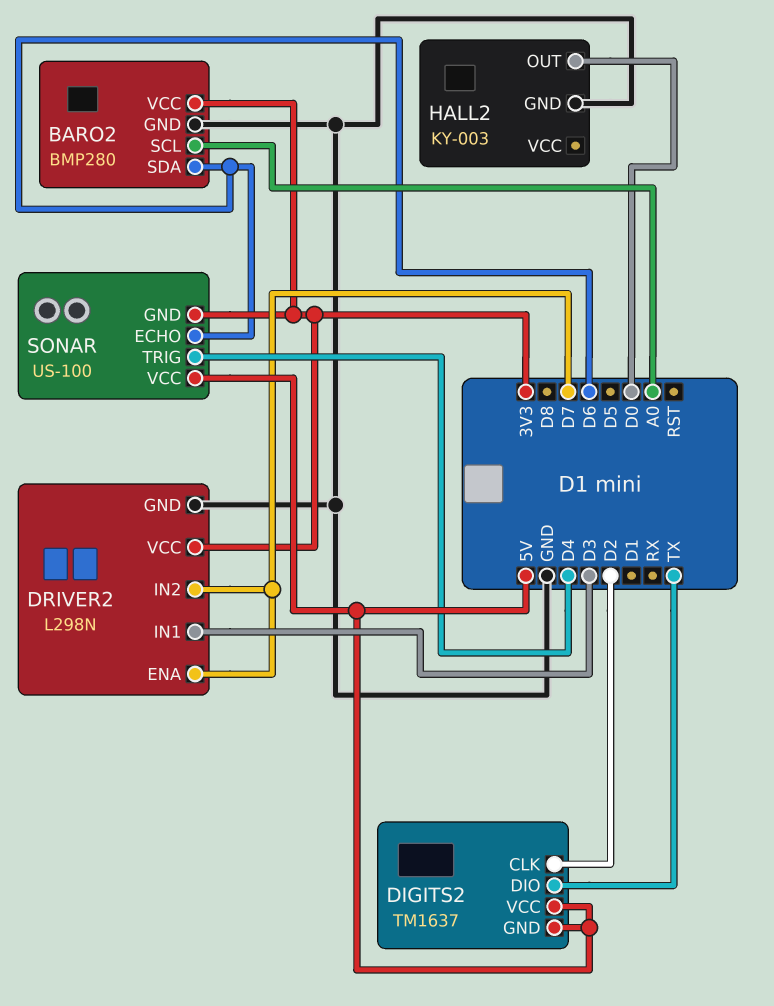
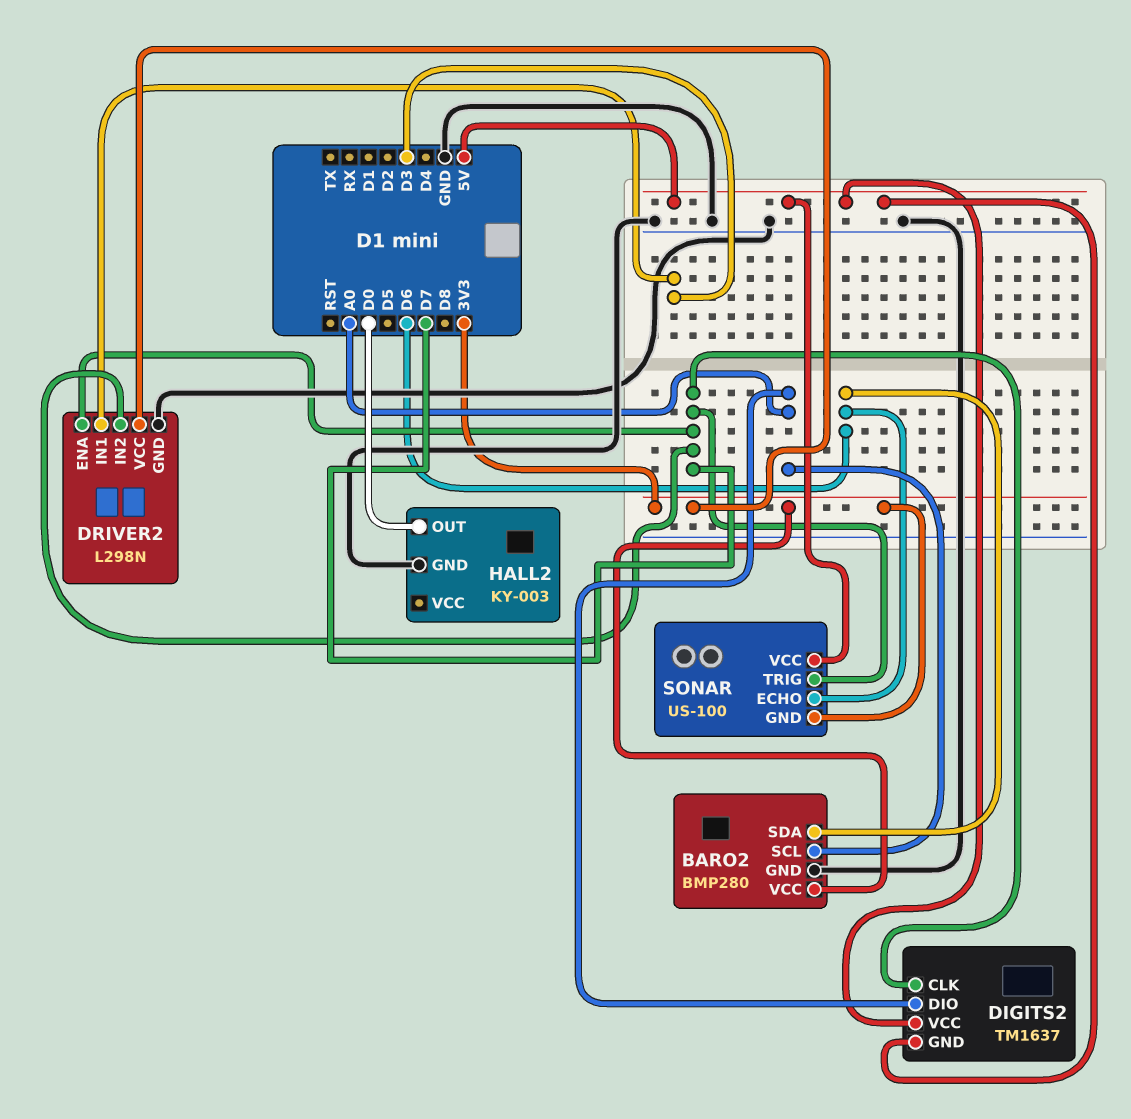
DIGITS2 pin CLK: D2 -> D7
DIGITS2 pin DIO: TX -> A0
SONAR pin TRIG: D4 -> D7

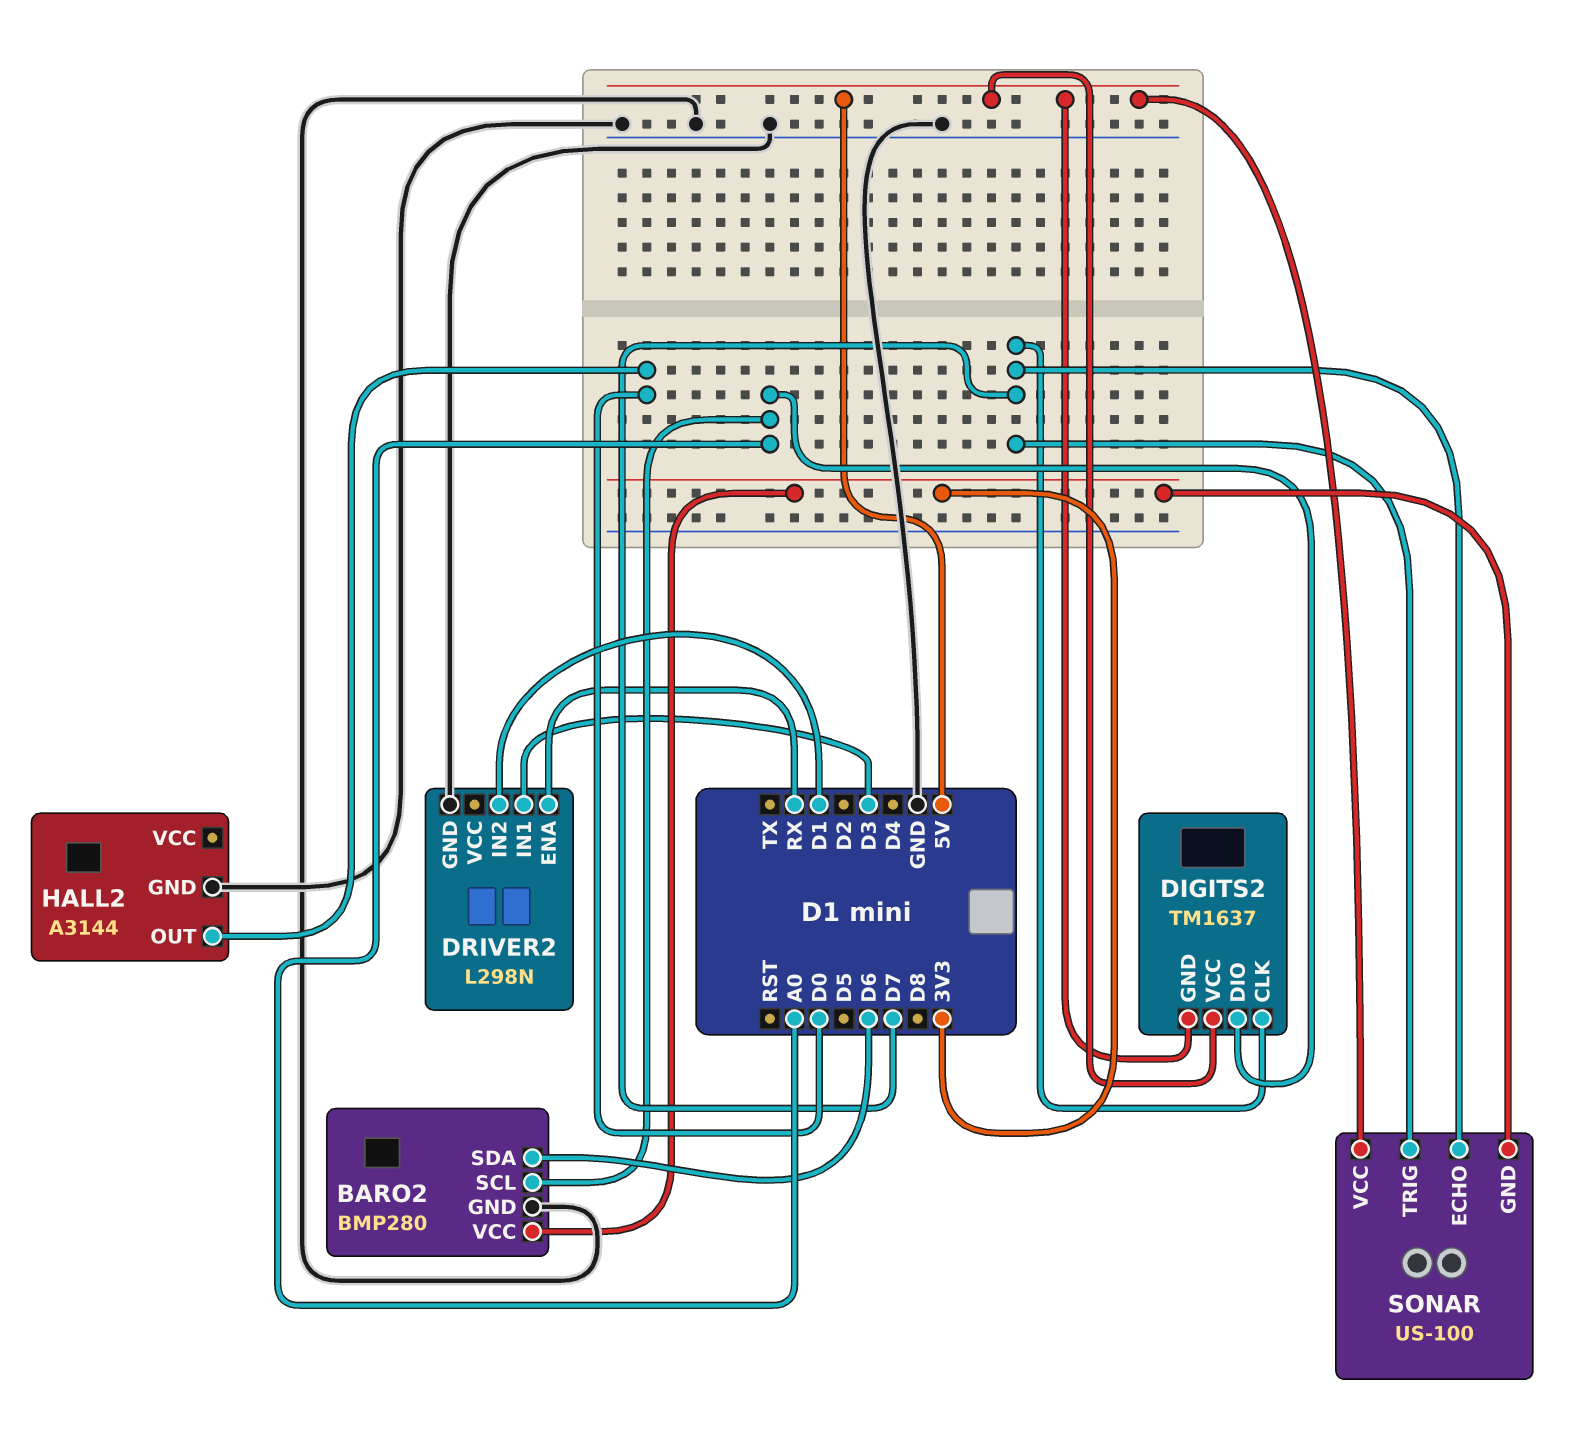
DRIVER2 pin ENA: D7 -> RX
DRIVER2 pin IN2: D7 -> D1
DRIVER2 pin VCC: 3V3 -> none
HALL2: KY-003 -> A3144
SONAR pin ECHO: D6 -> D7

